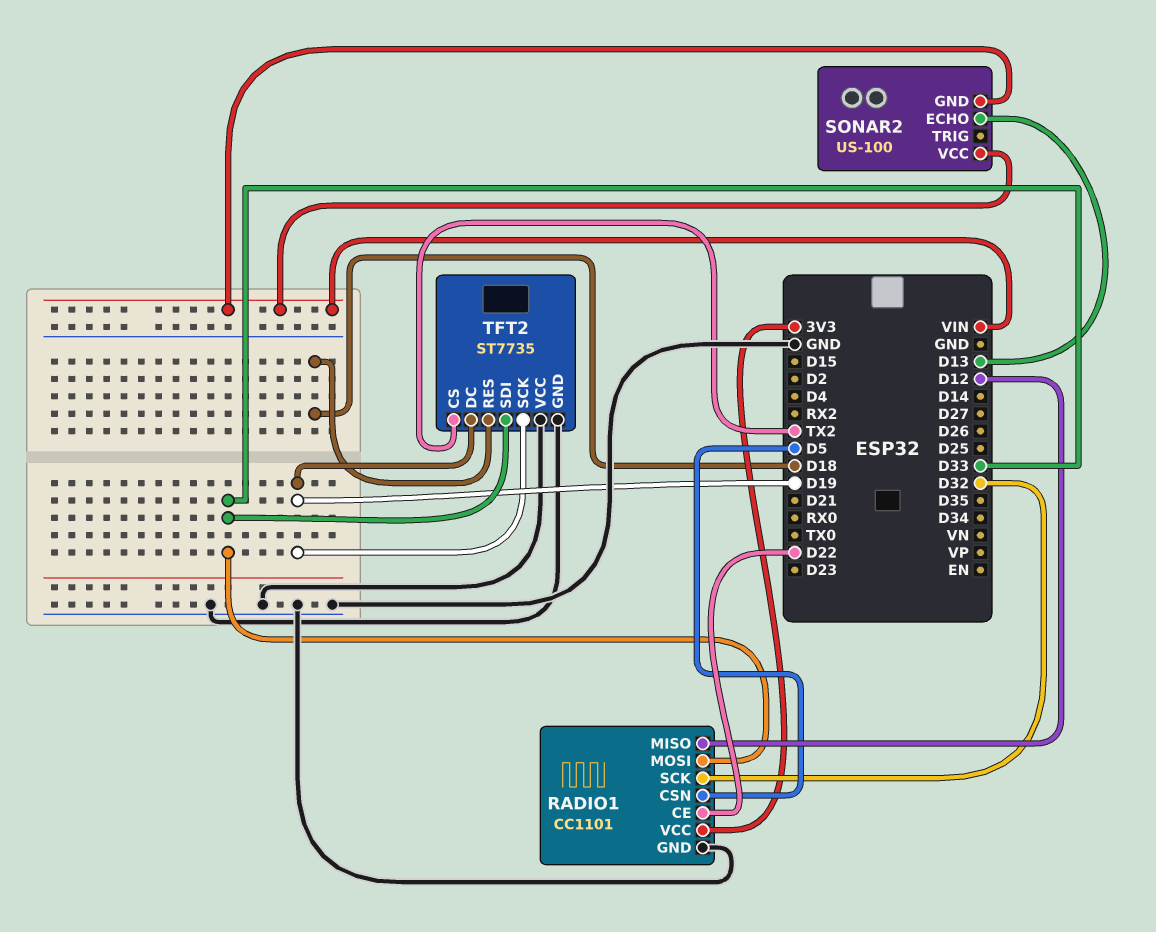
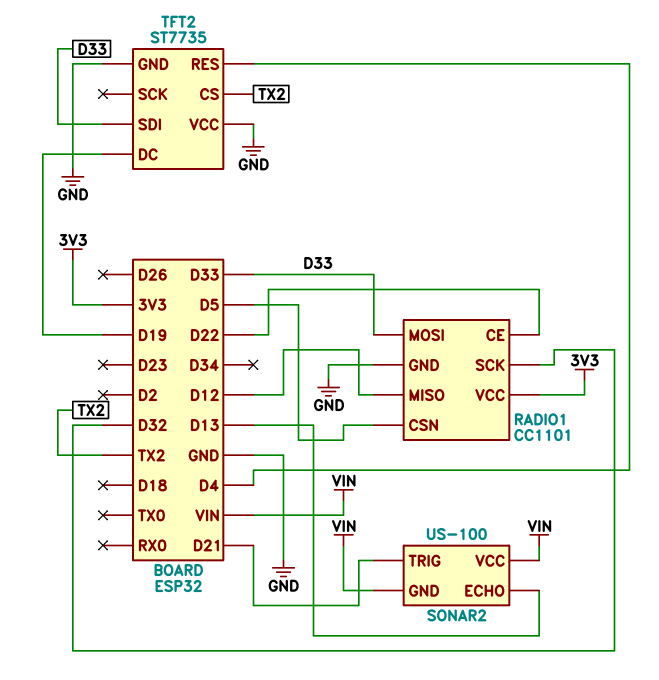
SONAR2 pin TRIG: none -> D21
TFT2 pin RES: D18 -> D4
TFT2 pin SCK: D19 -> none

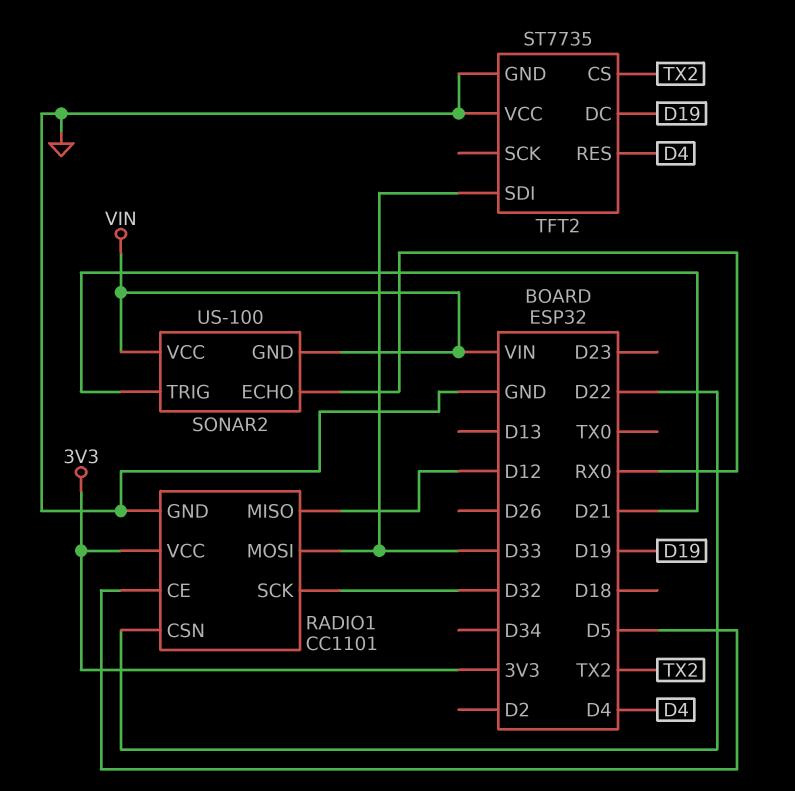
RADIO1 pin CE: D22 -> D5
RADIO1 pin CSN: D5 -> D22
SONAR2 pin ECHO: D13 -> RX0

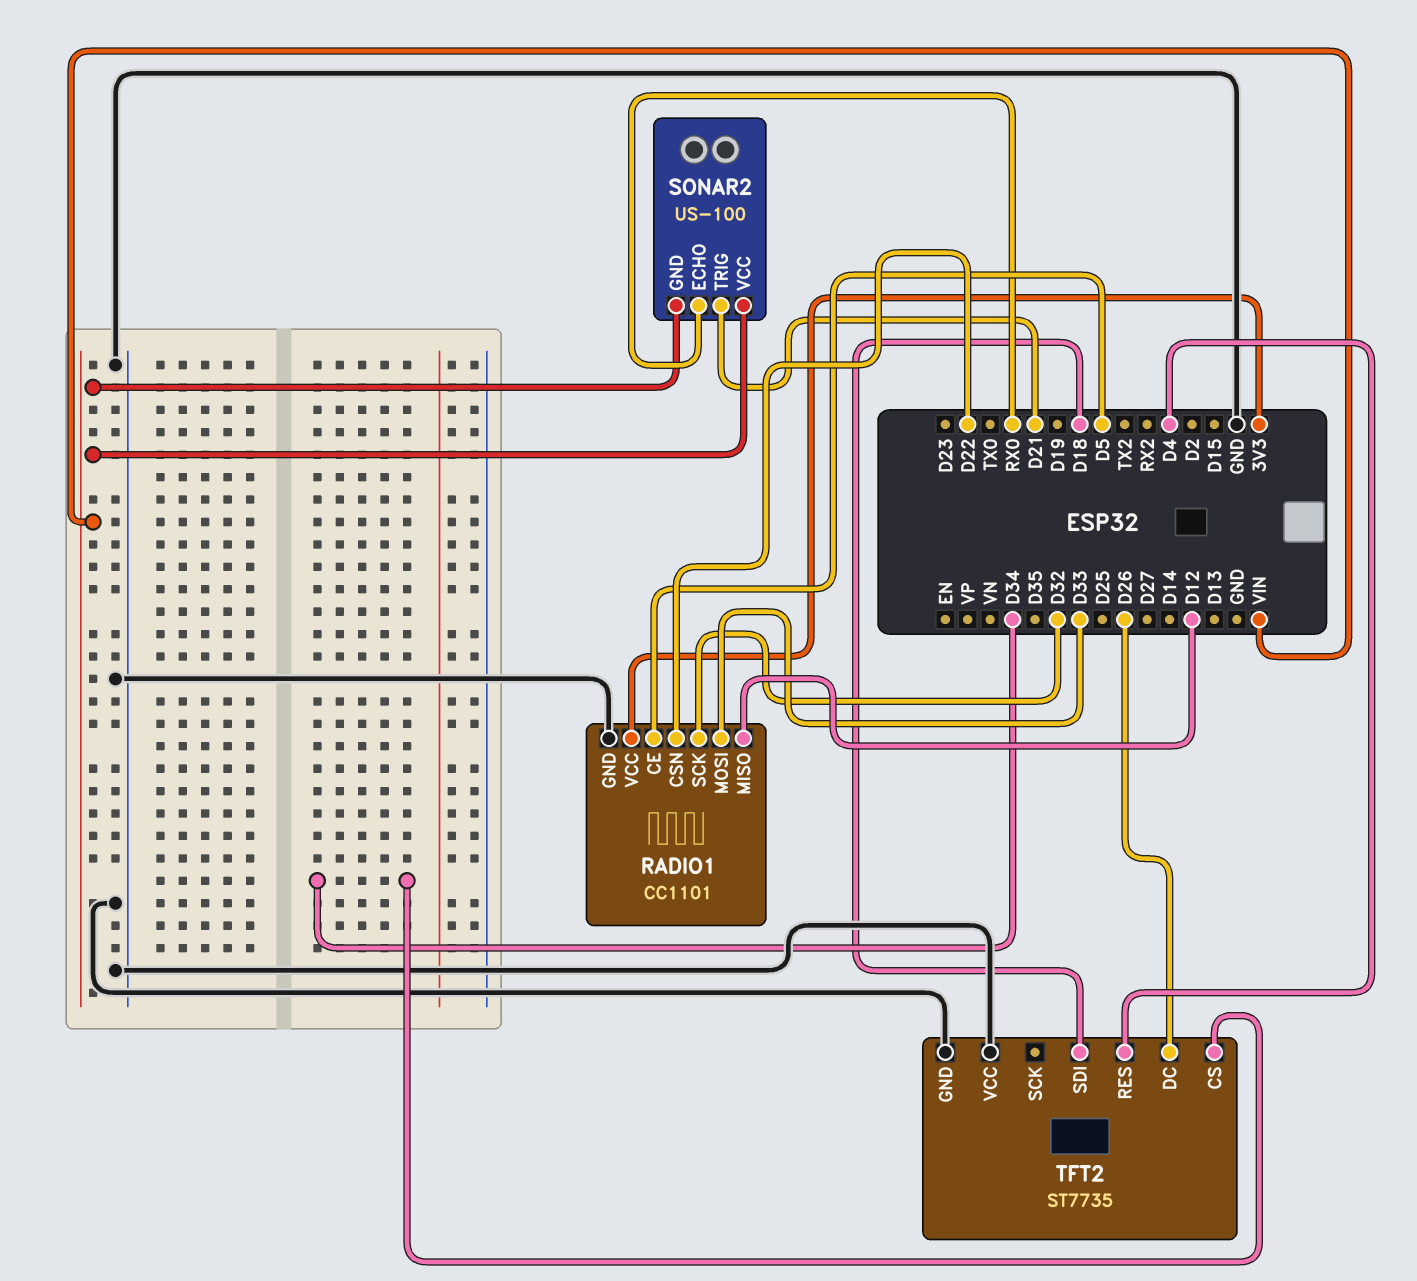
TFT2 pin CS: TX2 -> D34
TFT2 pin DC: D19 -> D26
TFT2 pin SDI: D33 -> D18

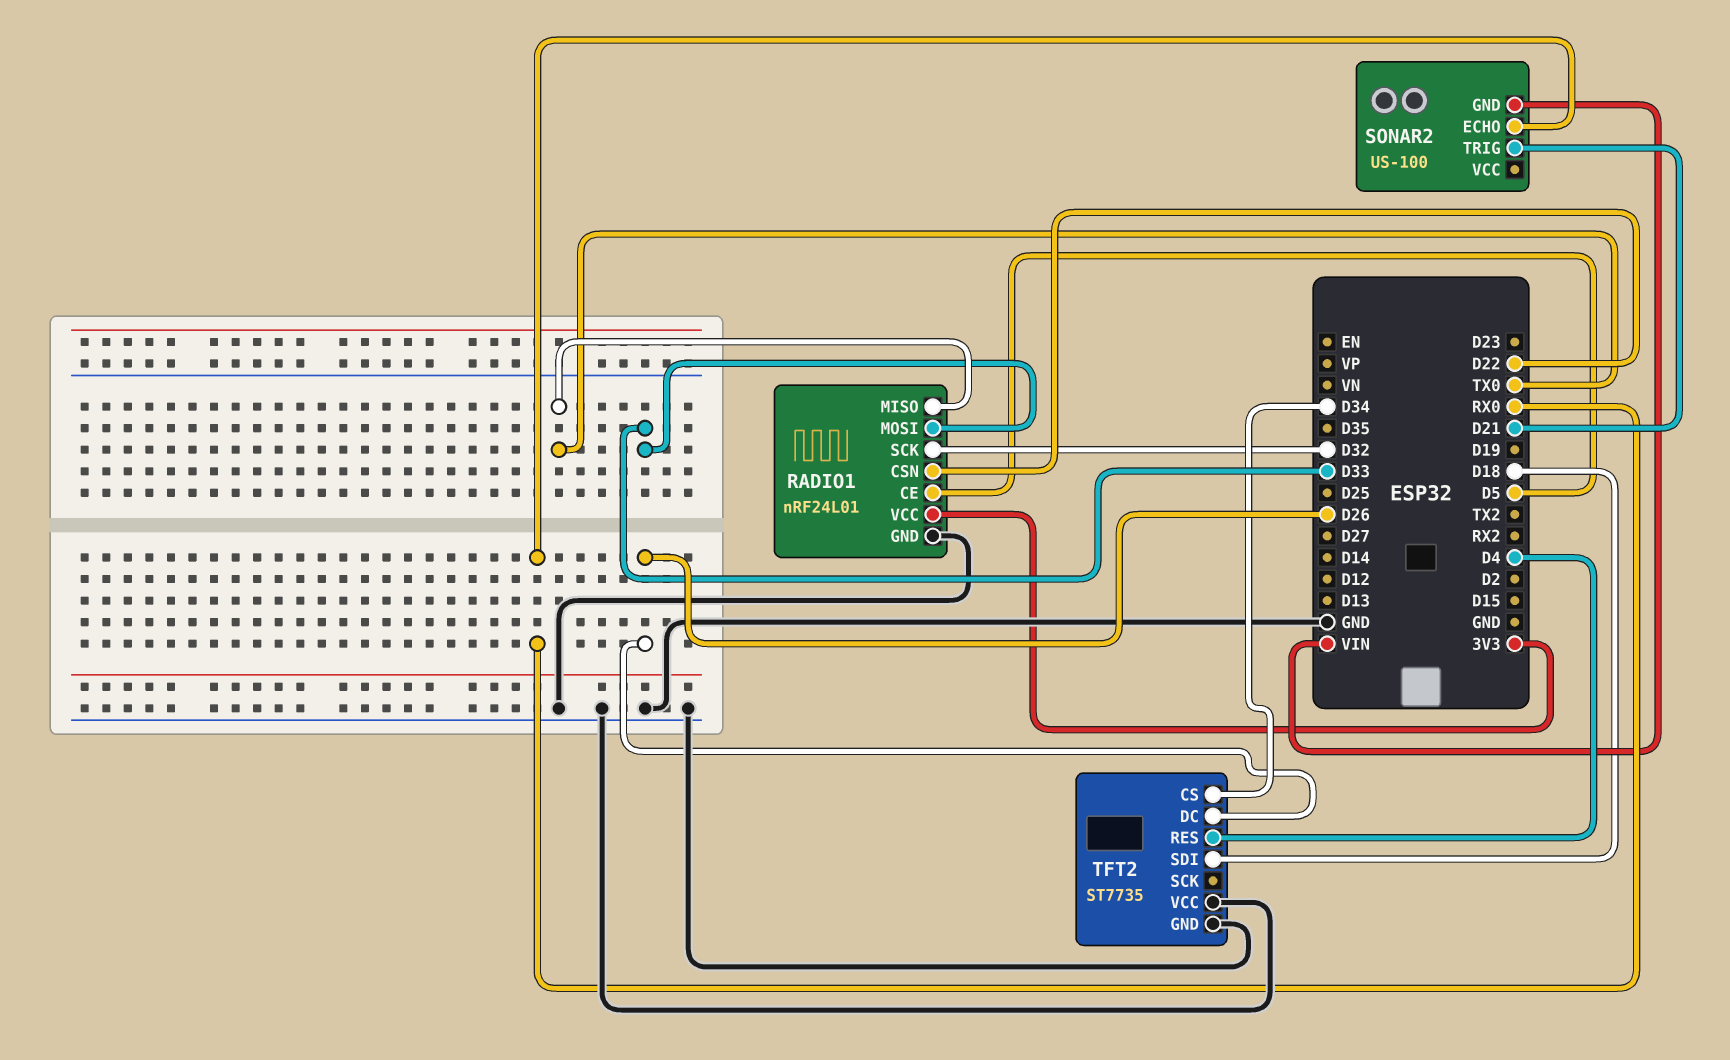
RADIO1: CC1101 -> nRF24L01
RADIO1 pin MISO: D12 -> TX0
SONAR2 pin VCC: VIN -> none

